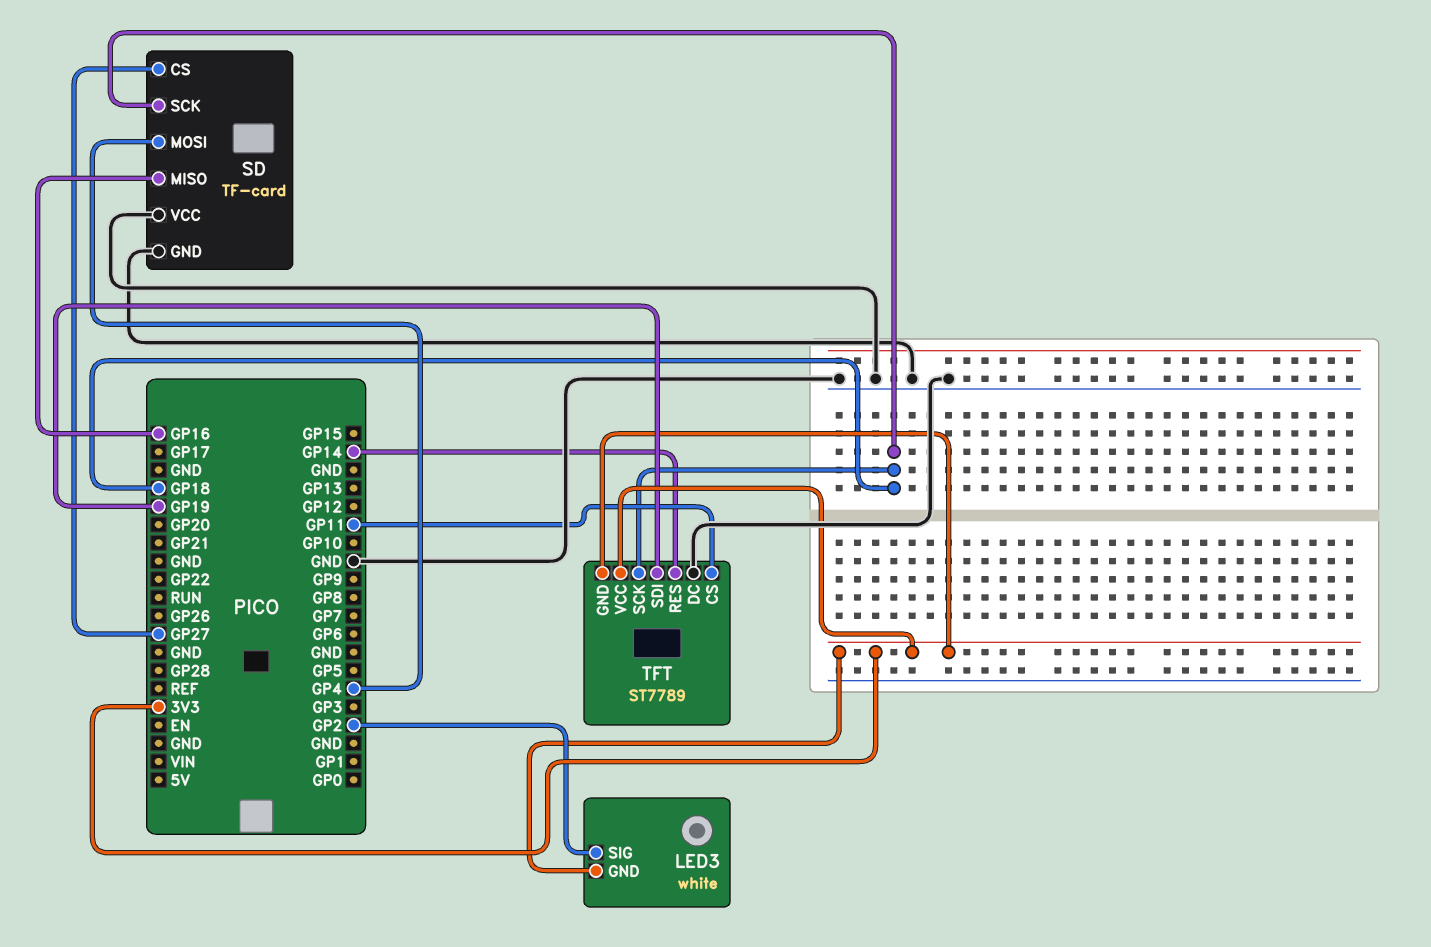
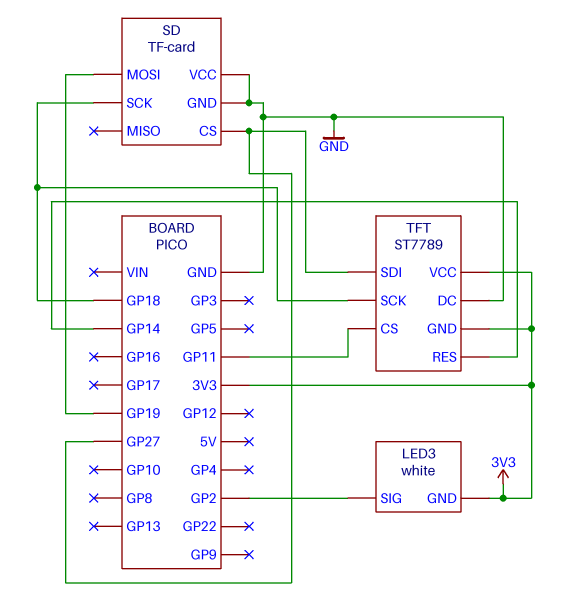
SD pin MISO: GP16 -> none
SD pin MOSI: GP4 -> GP19
TFT pin SDI: GP19 -> GP27

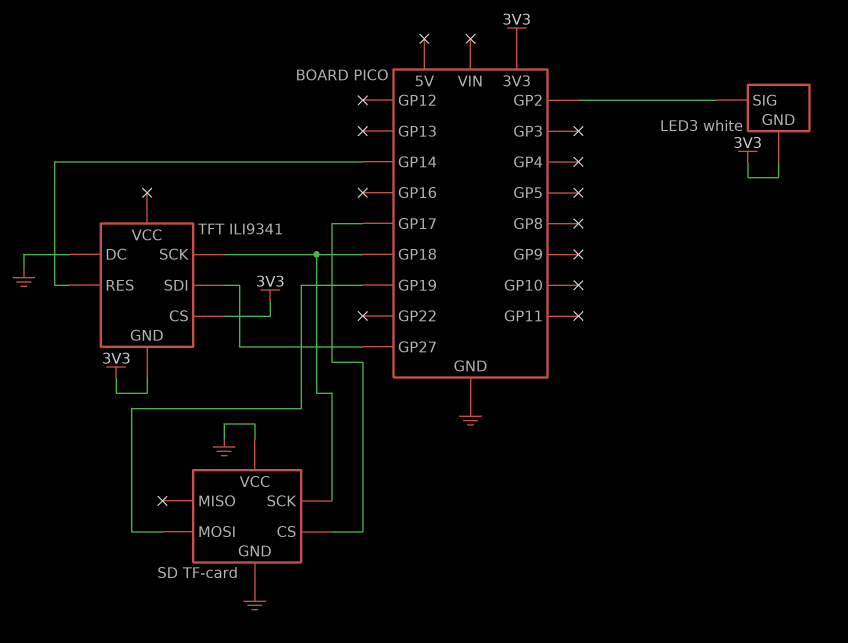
SD pin CS: GP27 -> GP17
TFT: ST7789 -> ILI9341
TFT pin CS: GP11 -> 3V3
TFT pin VCC: 3V3 -> none

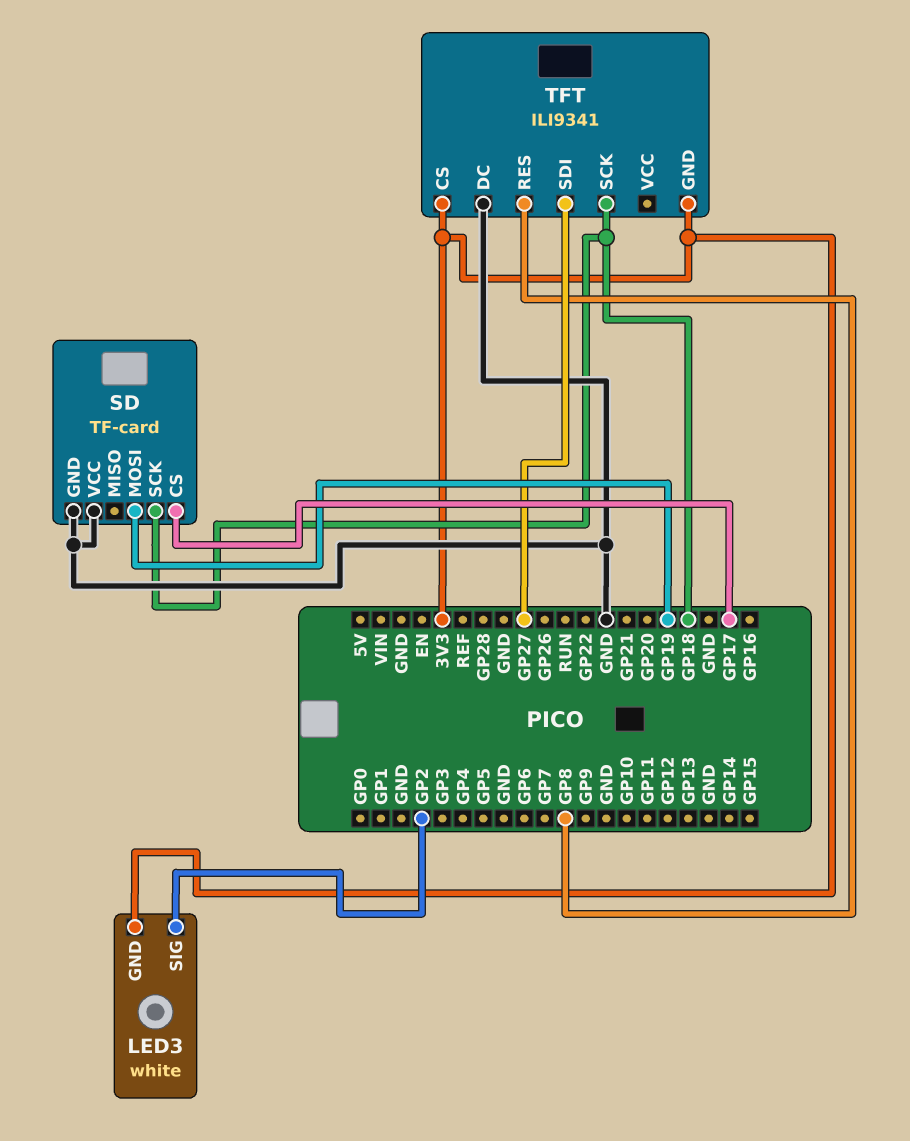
TFT pin RES: GP14 -> GP8

